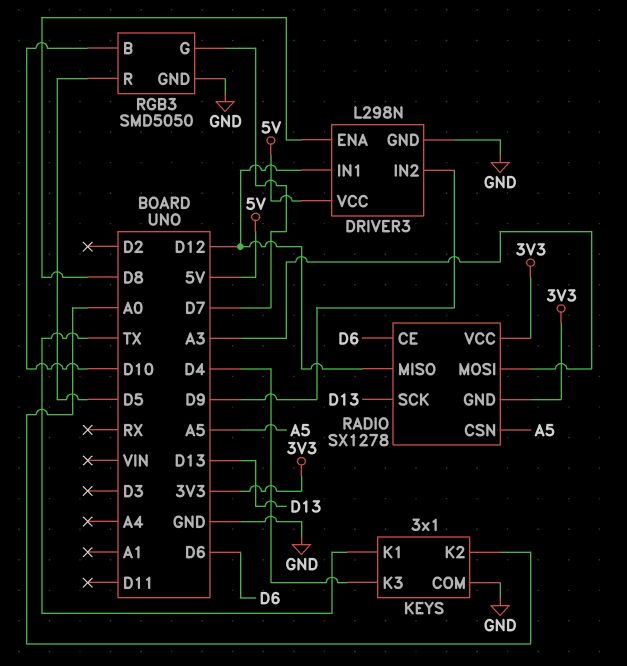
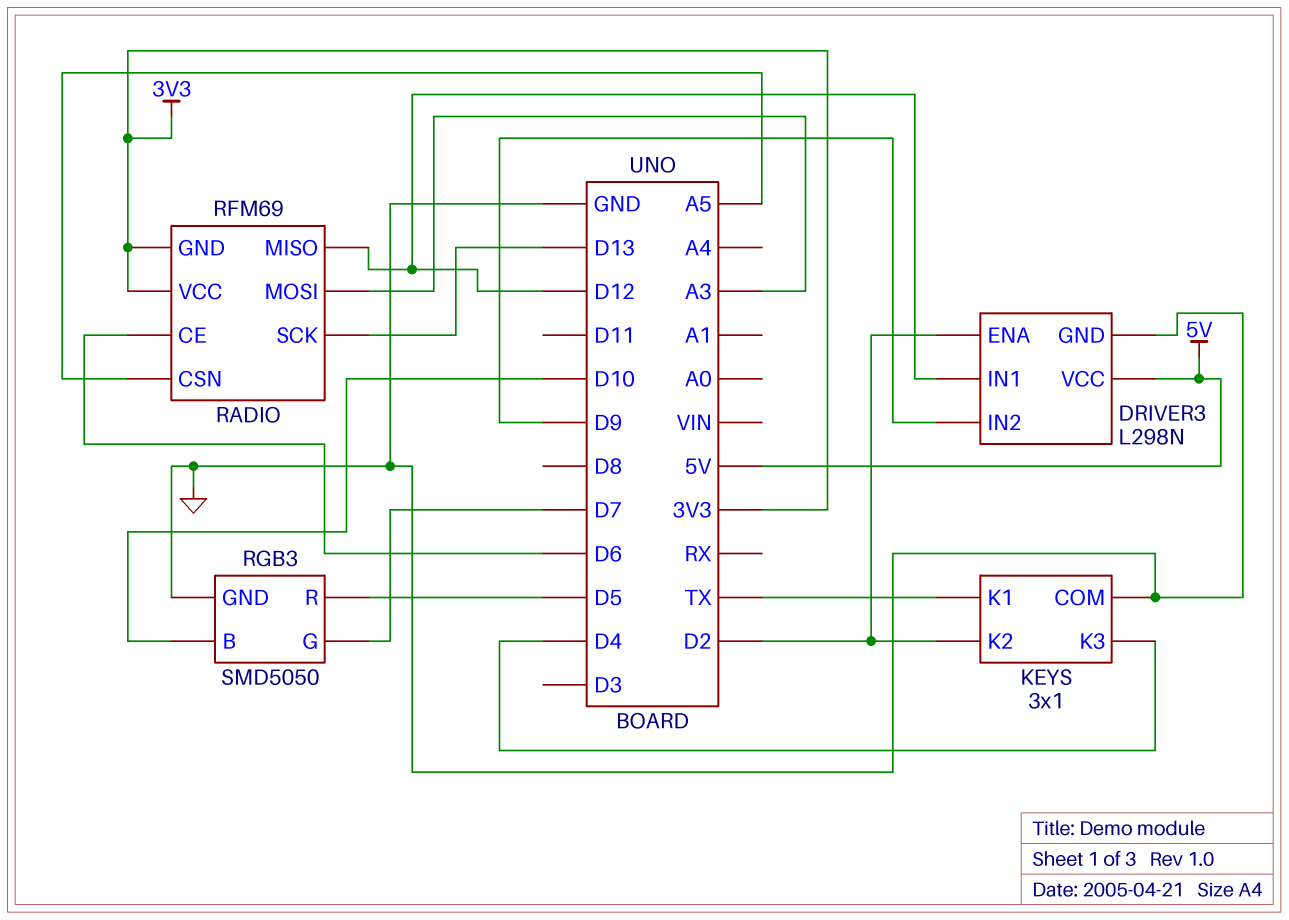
DRIVER3 pin ENA: D8 -> D2
KEYS pin K2: A0 -> D2
RADIO: SX1278 -> RFM69

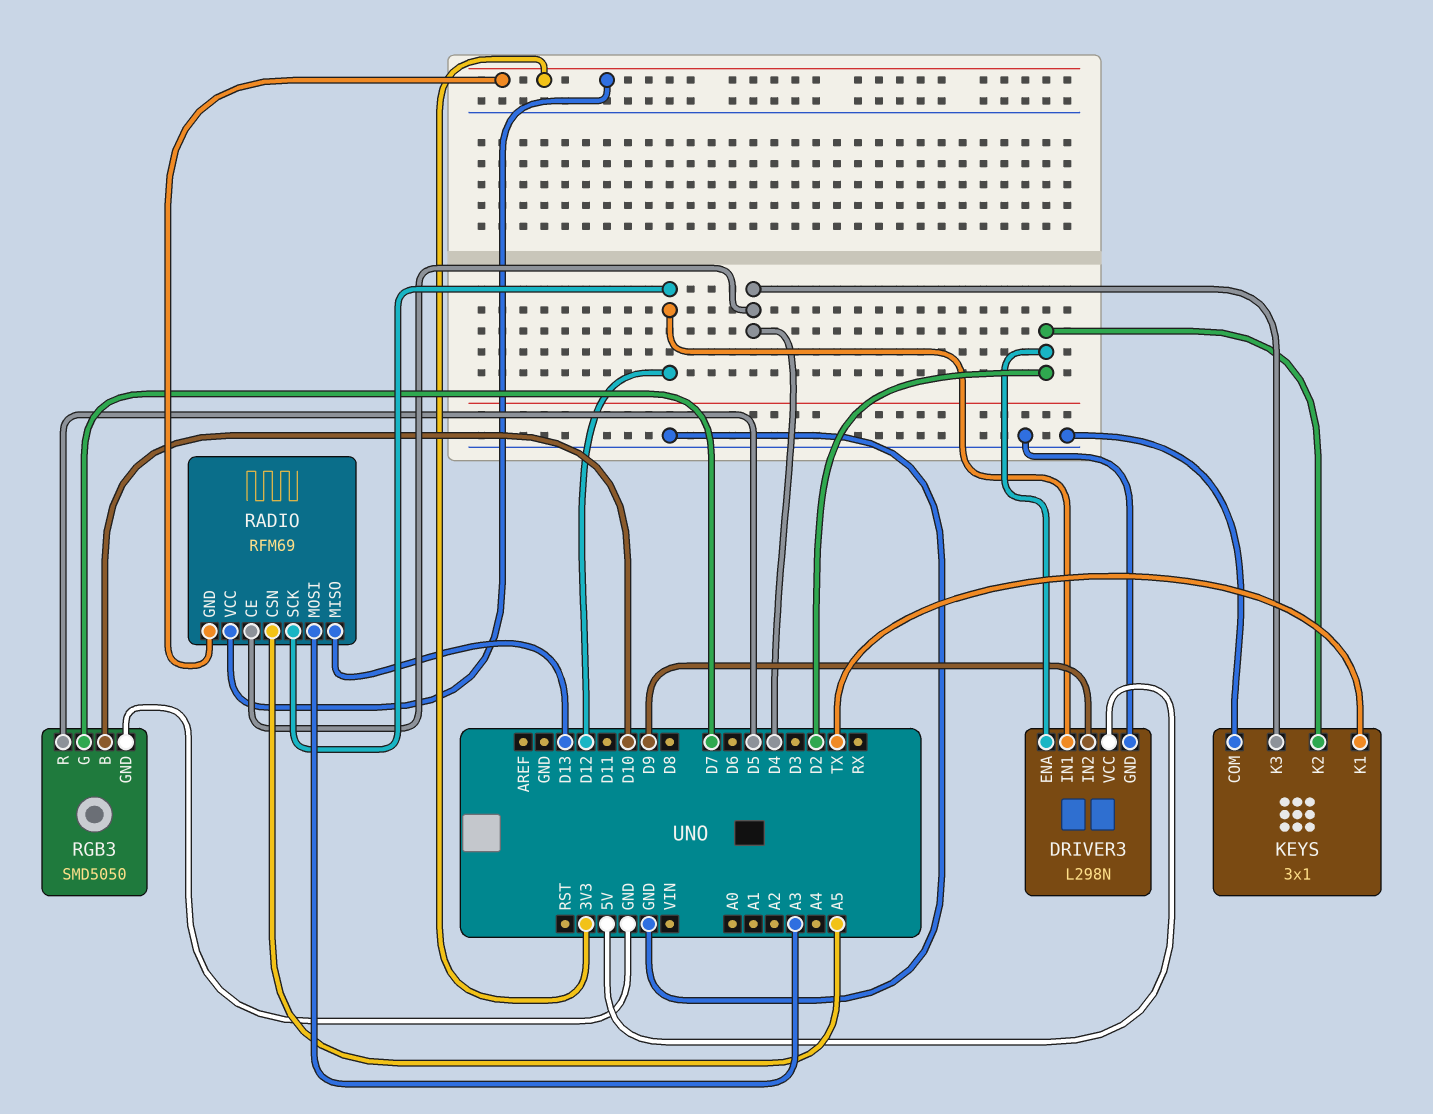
RADIO pin CE: D6 -> D4
RADIO pin MISO: D12 -> D13
RADIO pin SCK: D13 -> D12

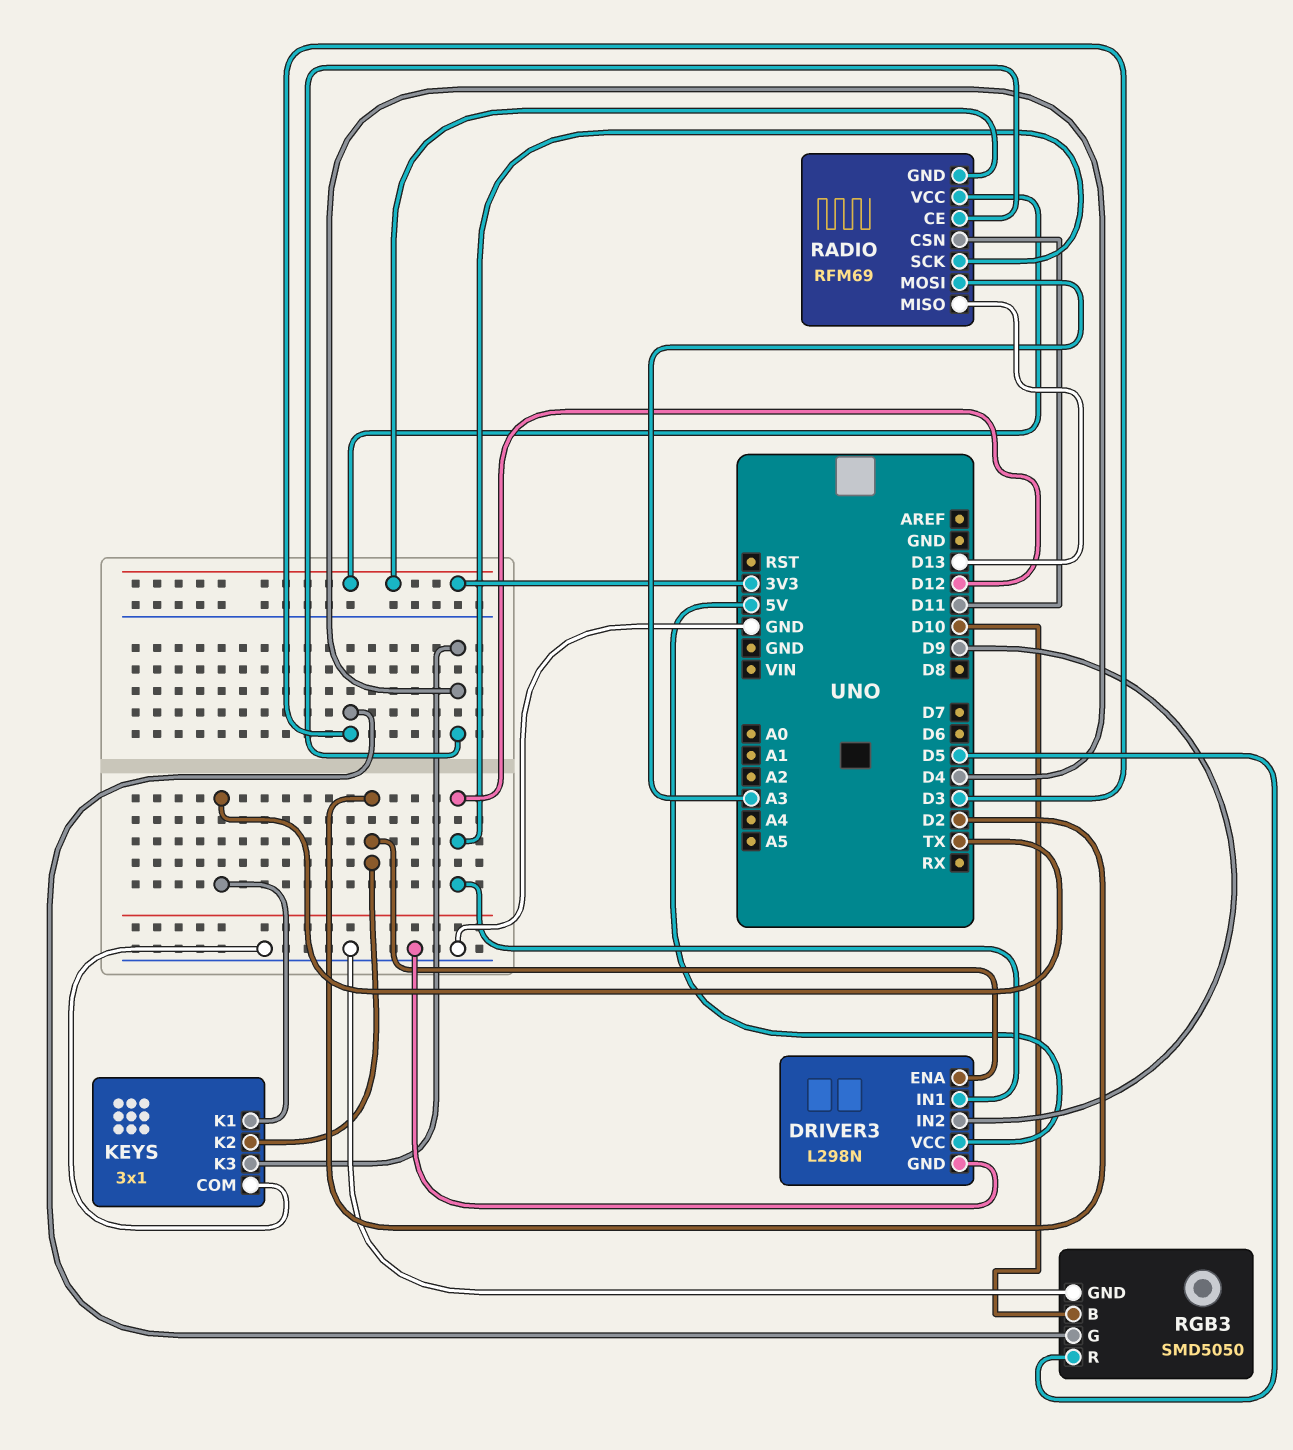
RADIO pin CSN: A5 -> D11
RGB3 pin G: D7 -> D3

